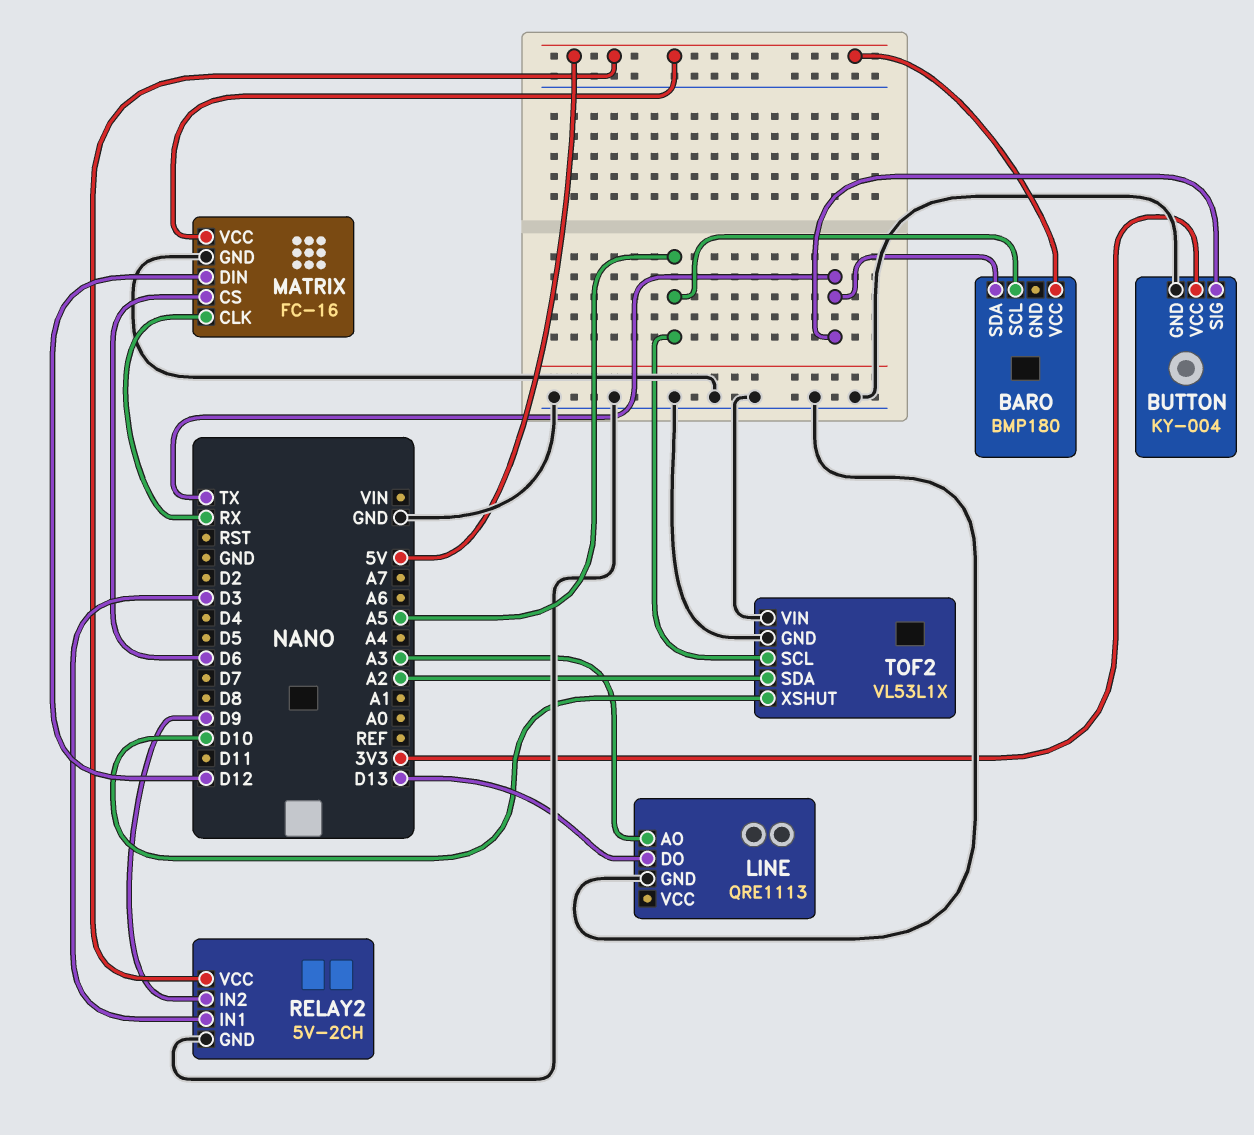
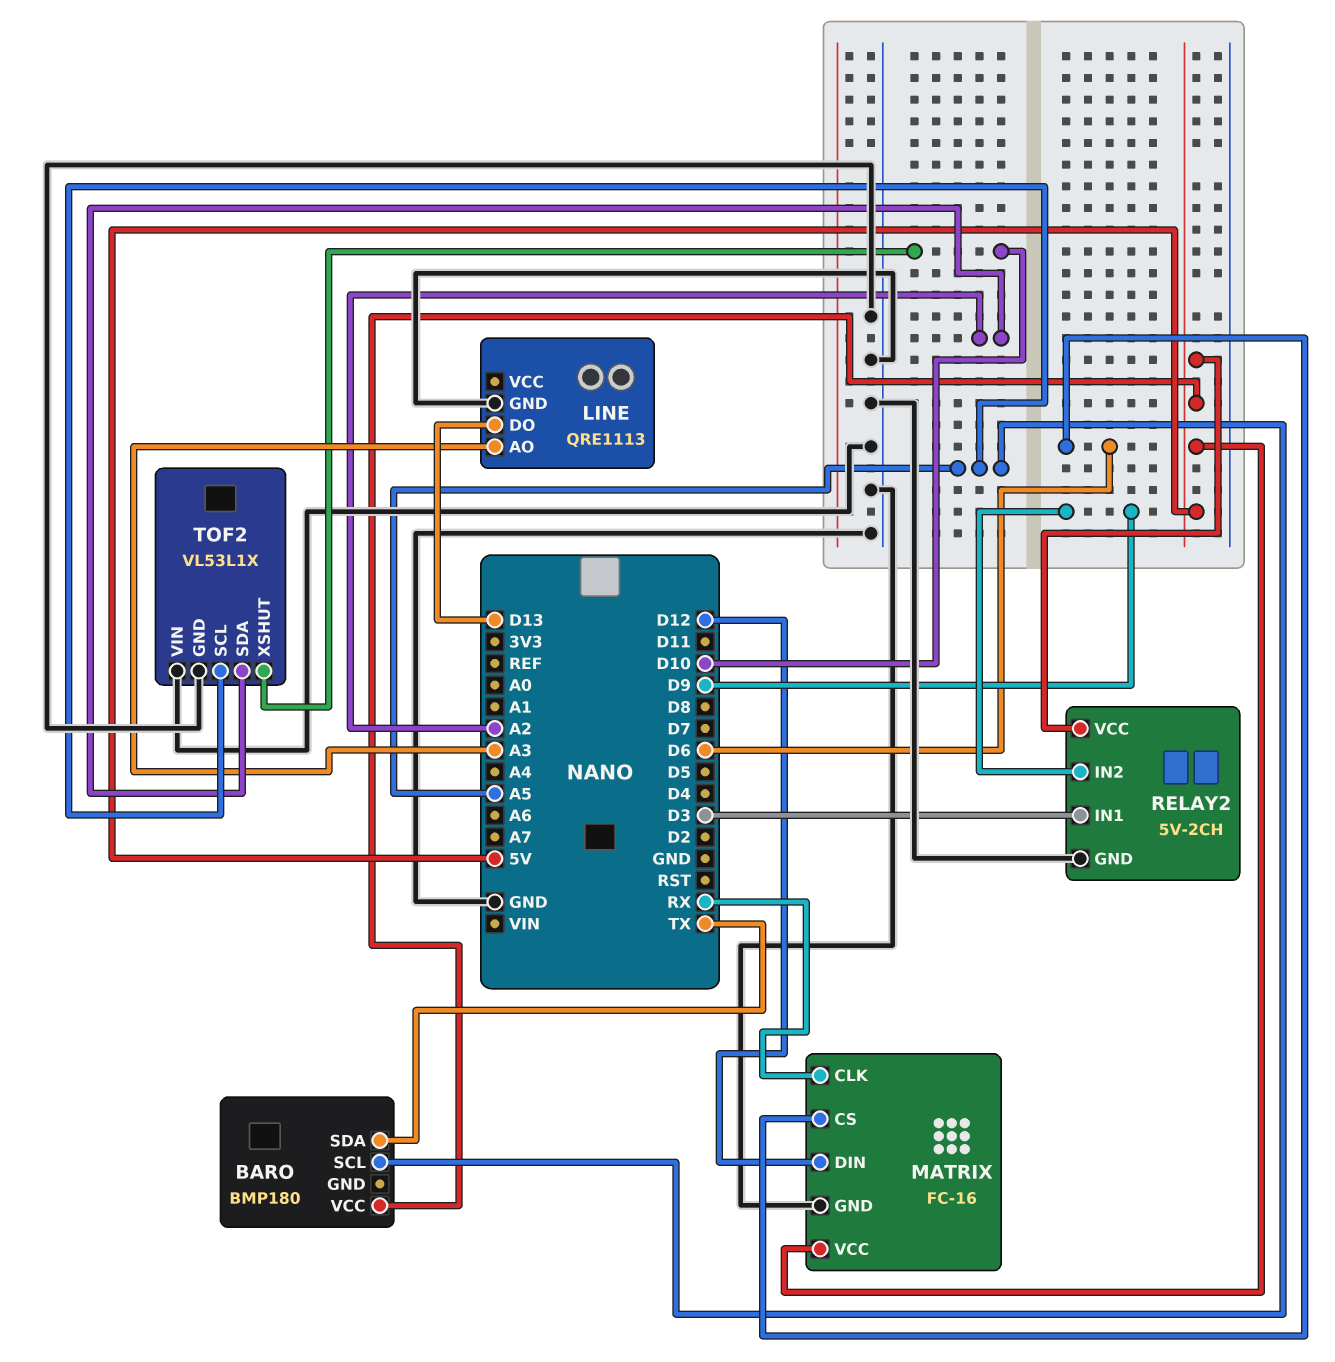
BUTTON: KY-004 -> none
BUTTON pin GND: GND -> none
BUTTON pin SIG: TX -> none
BUTTON pin VCC: 3V3 -> none

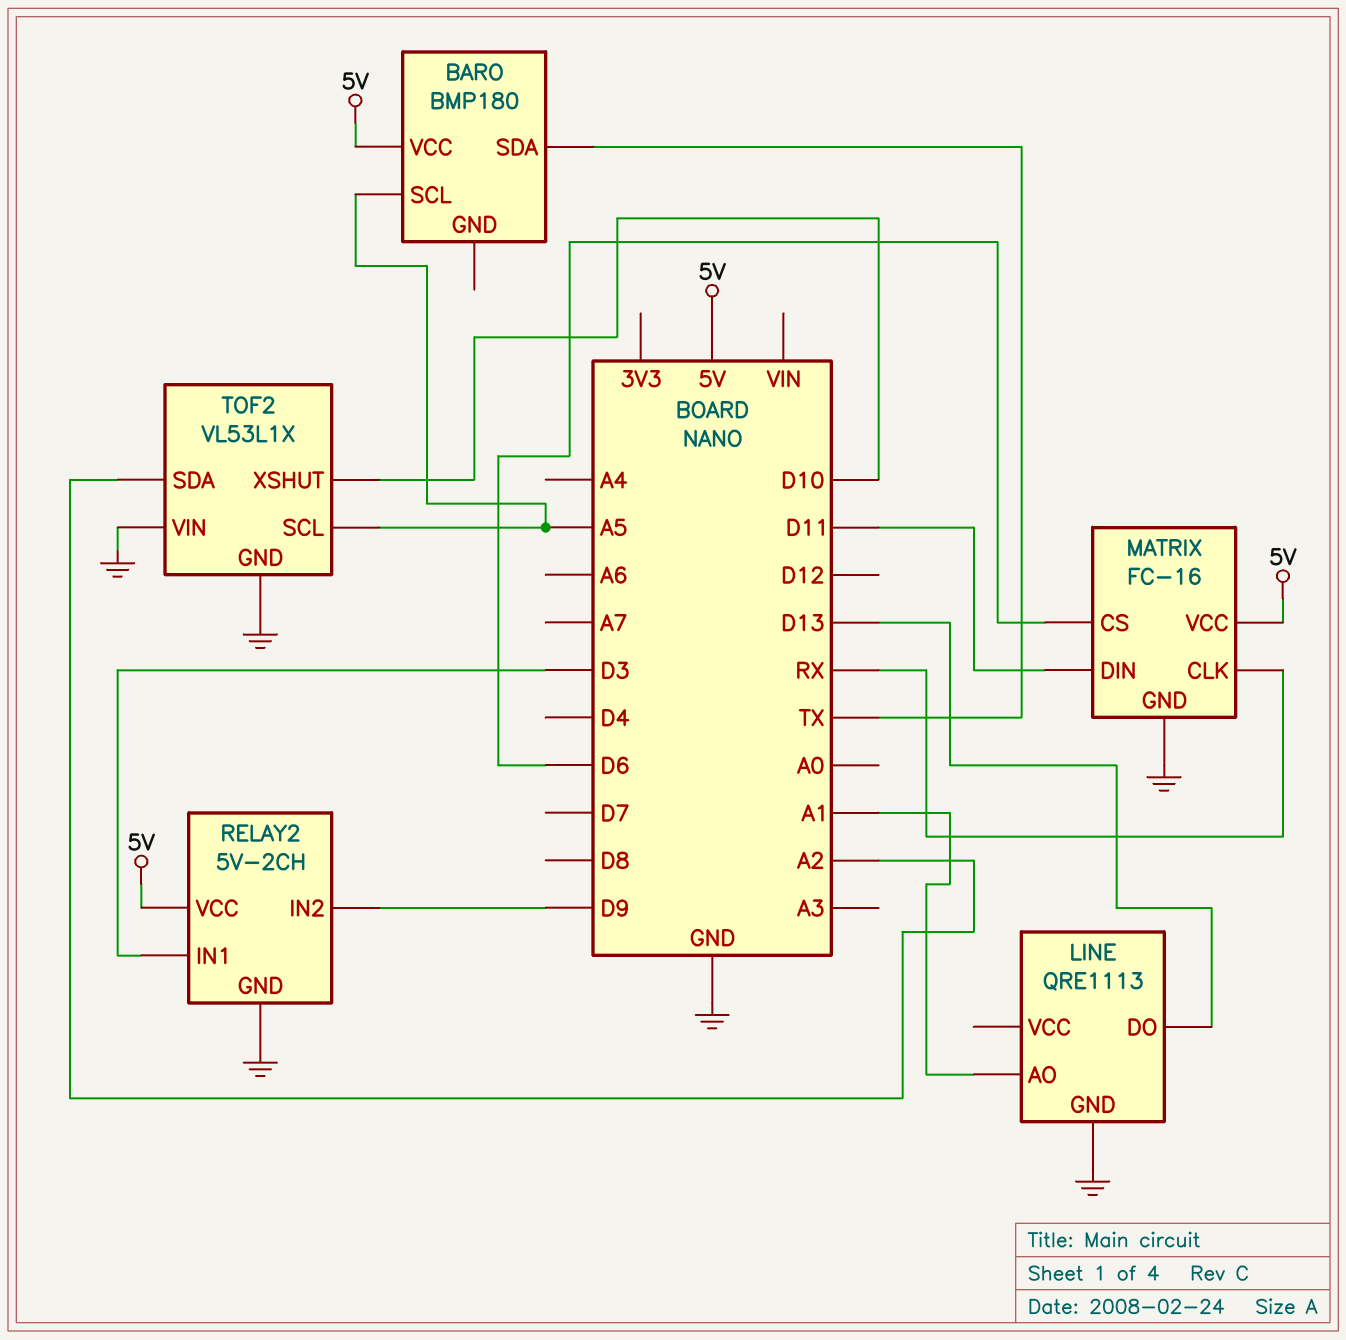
LINE pin AO: A3 -> A1
MATRIX pin DIN: D12 -> D11

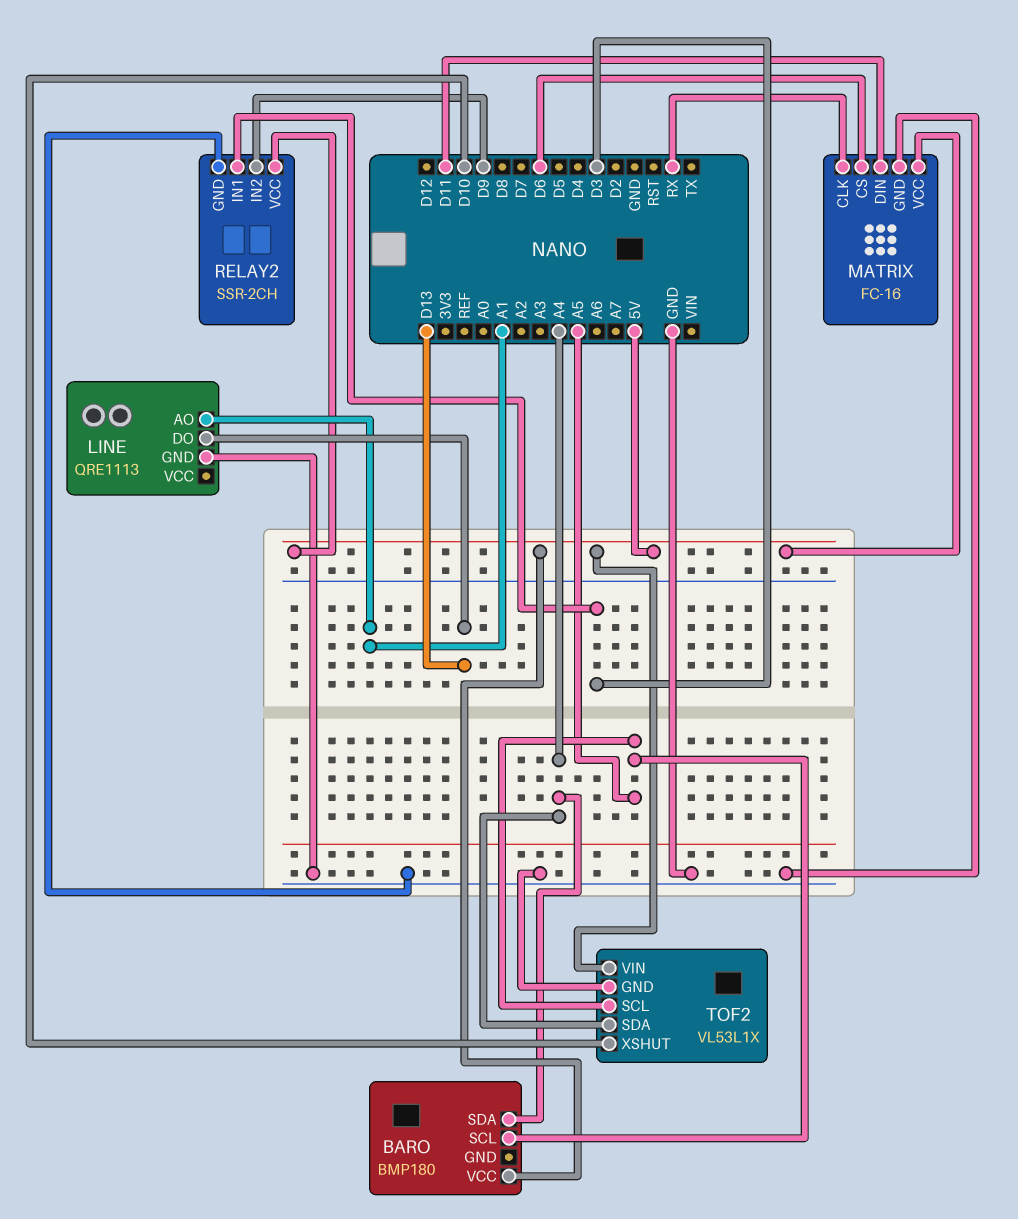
BARO pin SDA: TX -> A4
RELAY2: 5V-2CH -> SSR-2CH
TOF2 pin SDA: A2 -> A4
TOF2 pin VIN: GND -> 5V

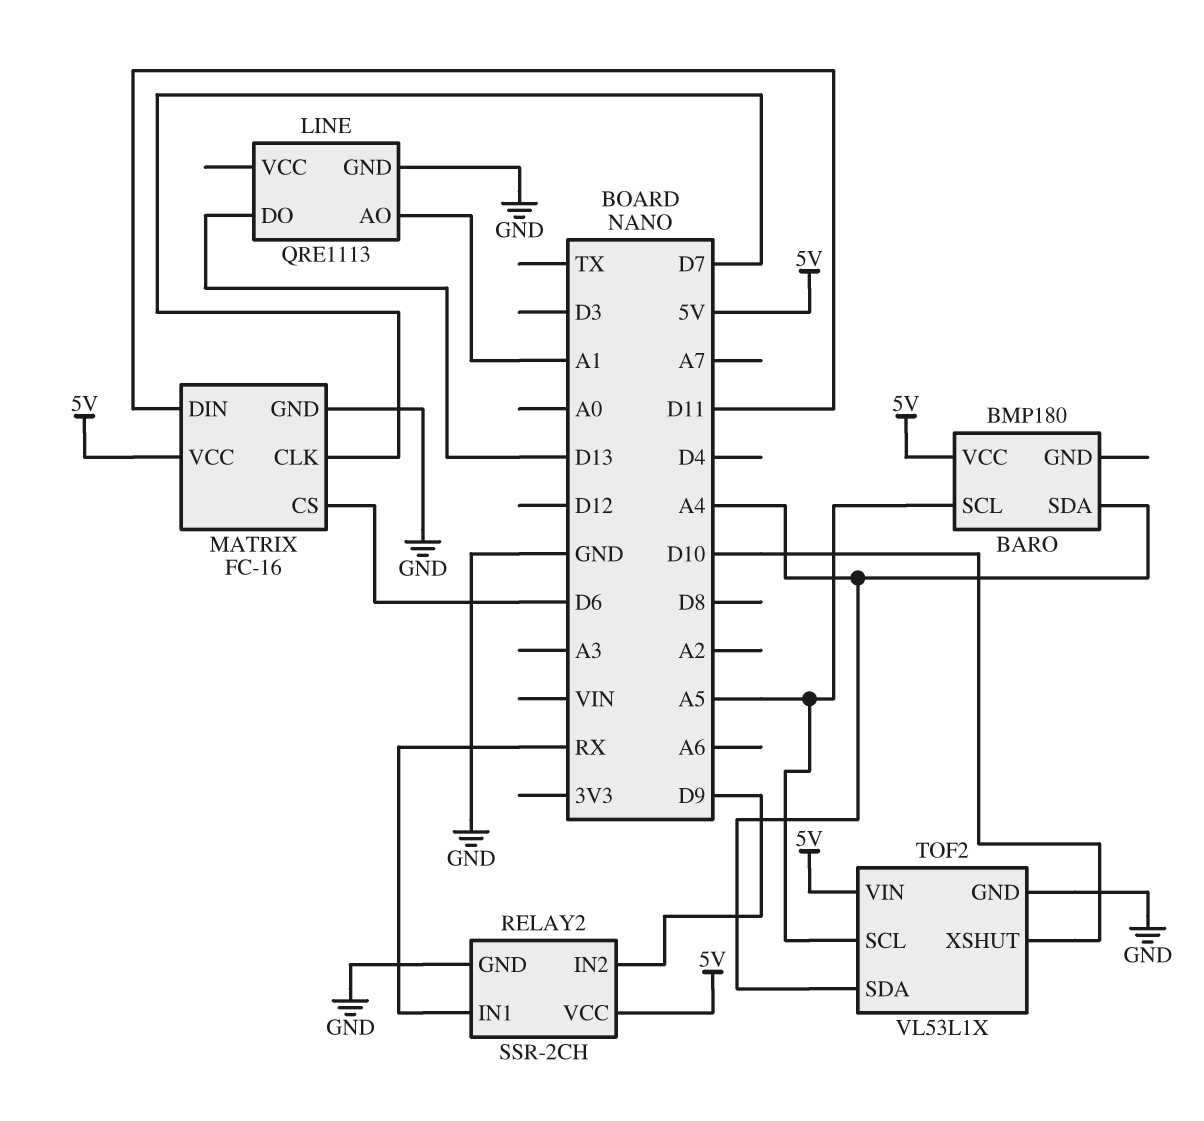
MATRIX pin CLK: RX -> D7
RELAY2 pin IN1: D3 -> RX

